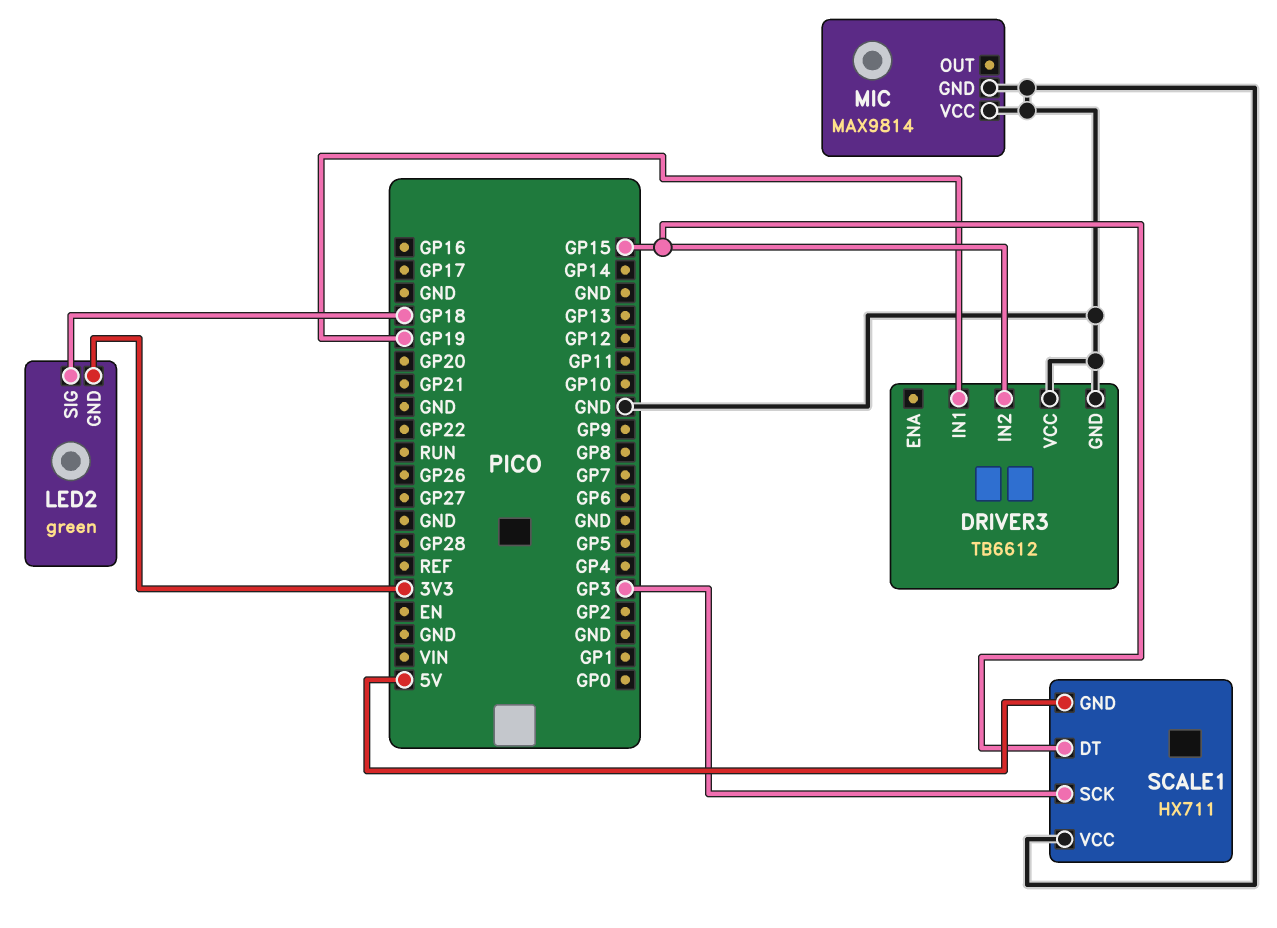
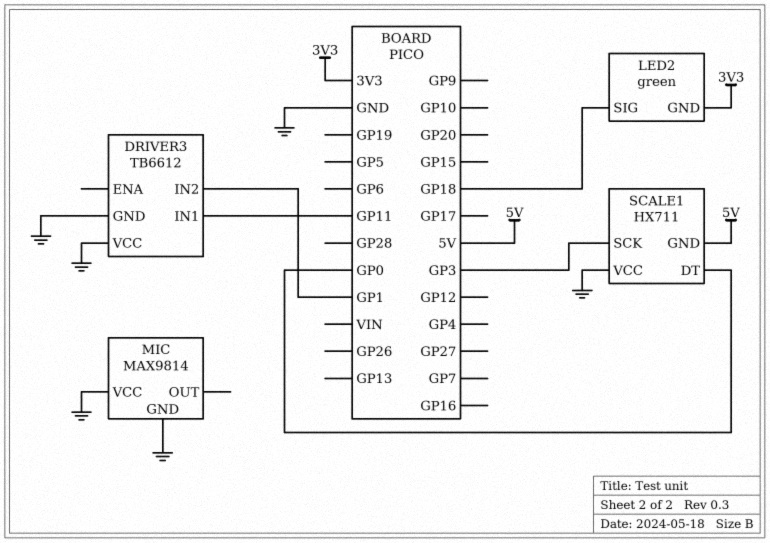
DRIVER3 pin IN1: GP19 -> GP11
DRIVER3 pin IN2: GP15 -> GP1
SCALE1 pin DT: GP15 -> GP0

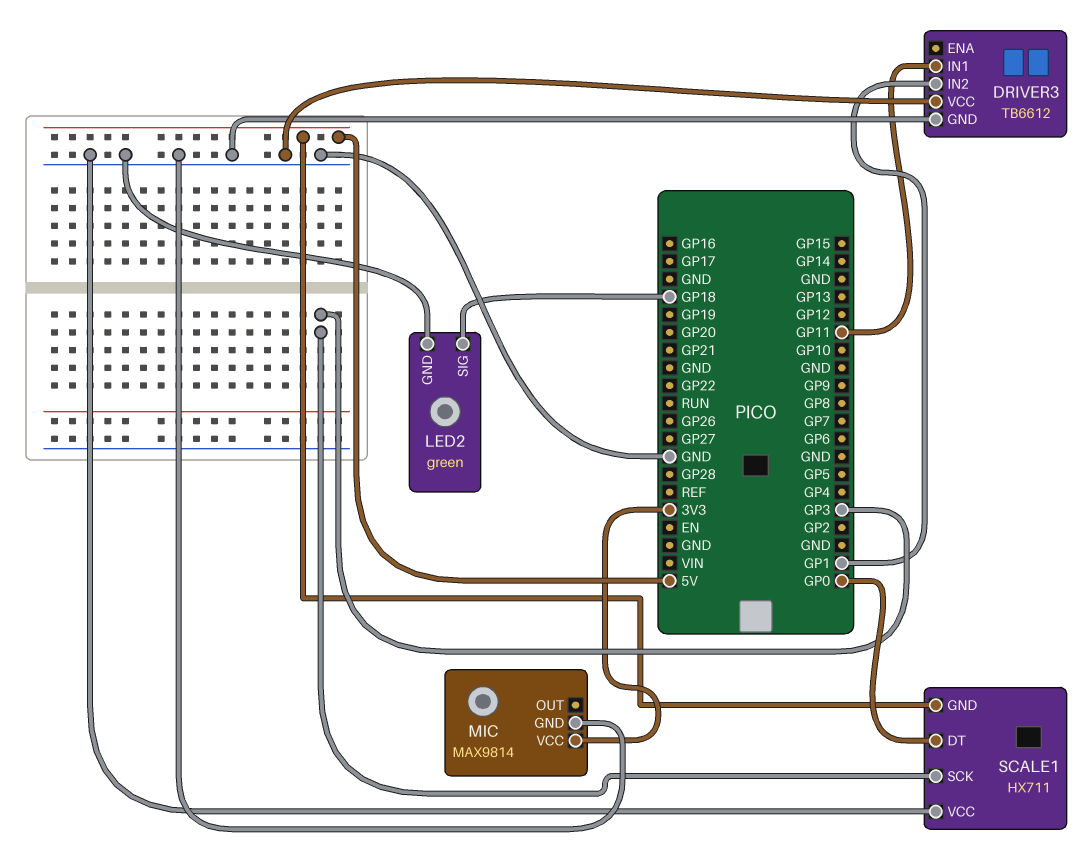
LED2 pin GND: 3V3 -> GND
MIC pin VCC: GND -> 3V3

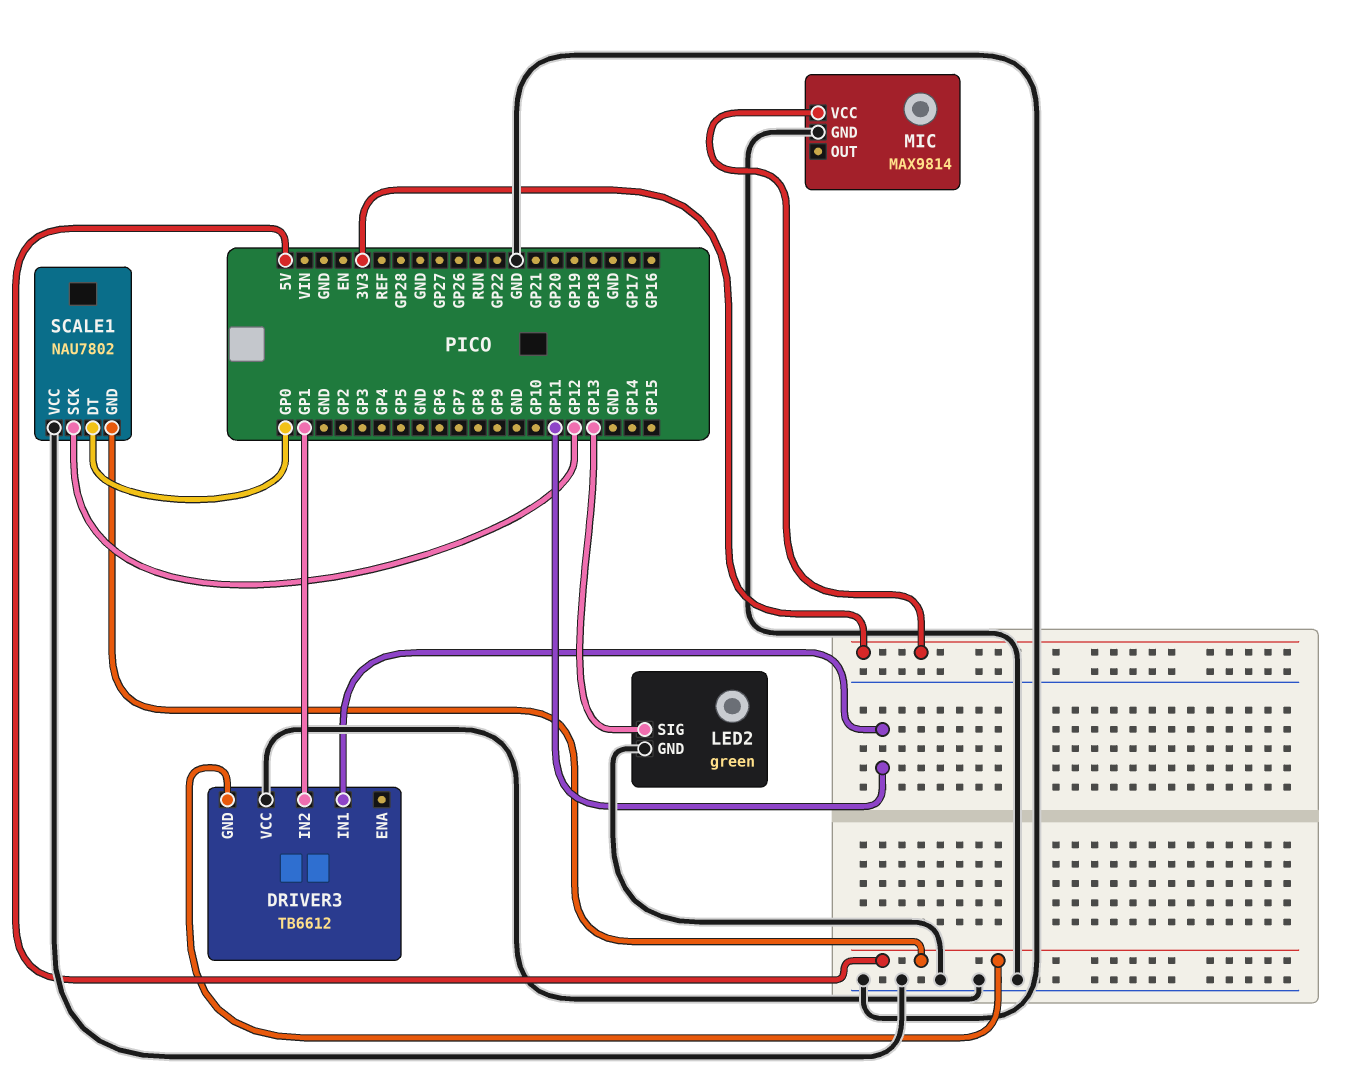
DRIVER3 pin GND: GND -> 5V
LED2 pin SIG: GP18 -> GP13
SCALE1: HX711 -> NAU7802
SCALE1 pin SCK: GP3 -> GP12

